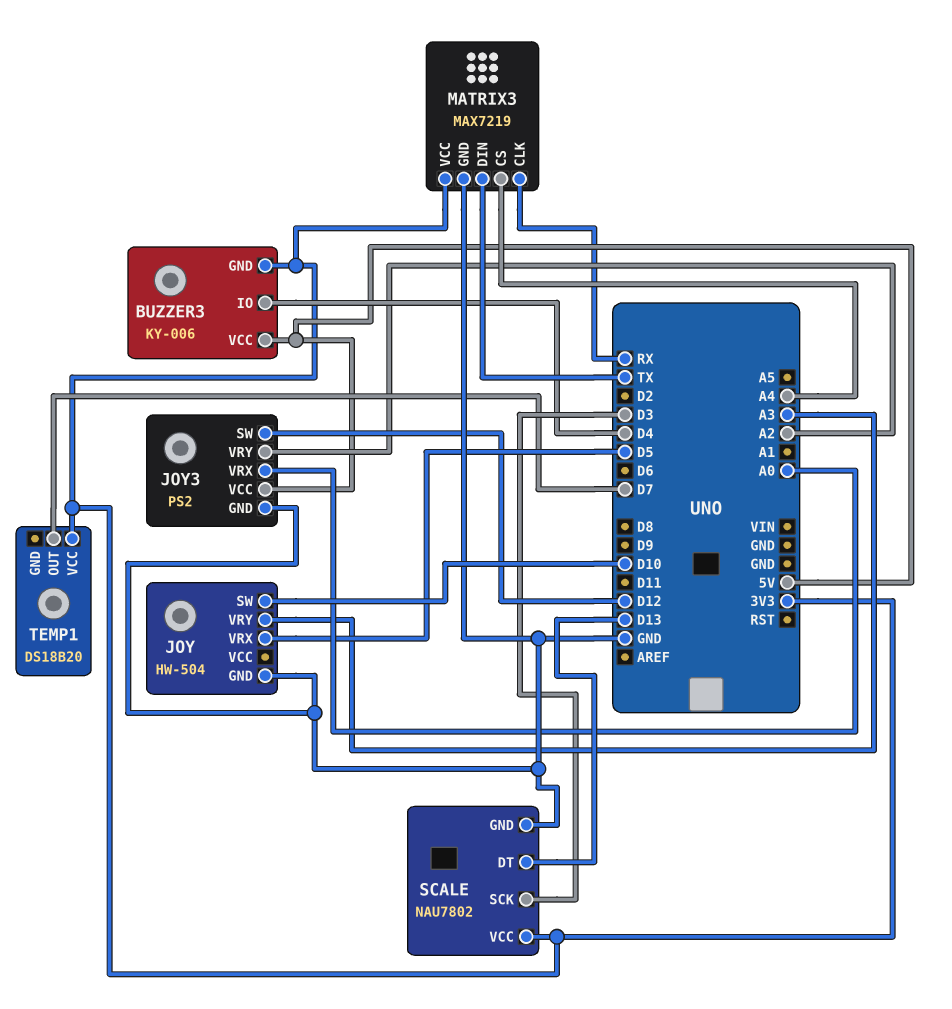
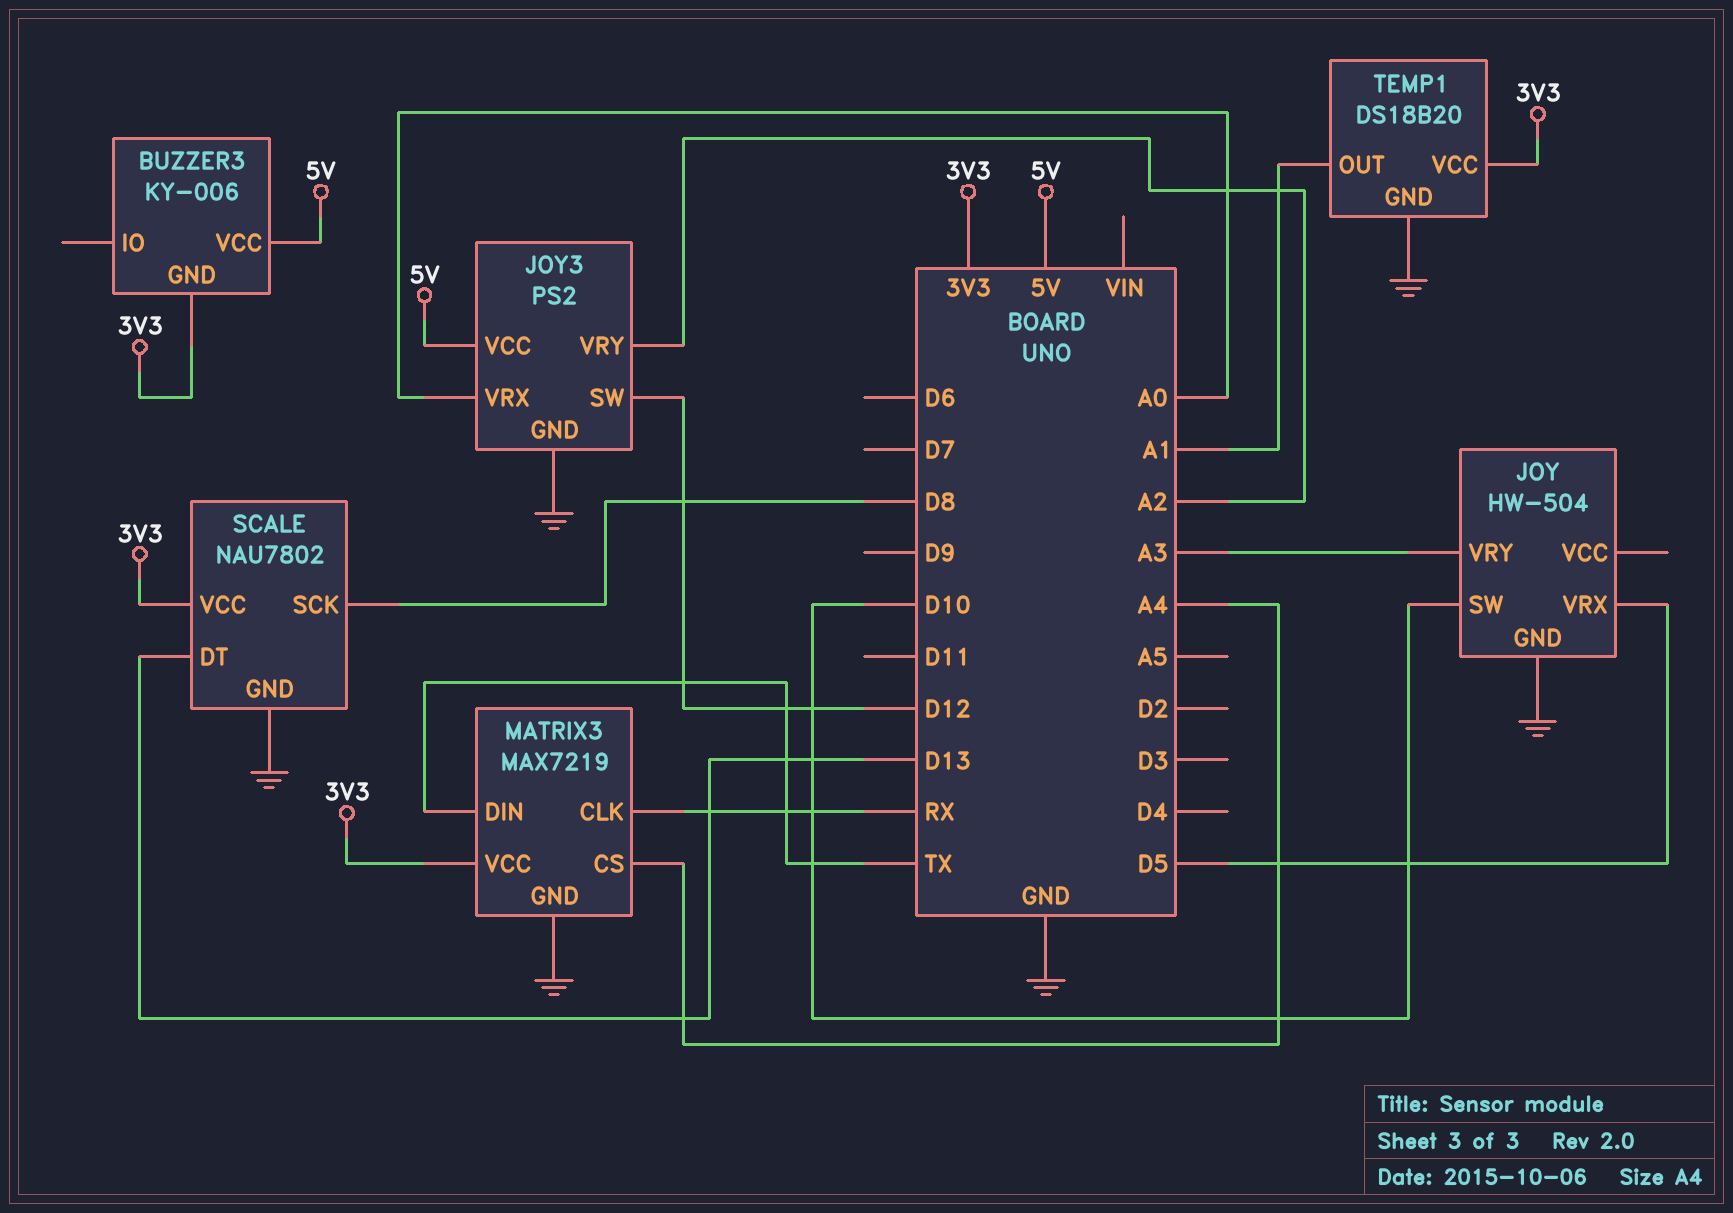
BUZZER3 pin IO: D4 -> none
SCALE pin SCK: D3 -> D8
TEMP1 pin GND: none -> GND
TEMP1 pin OUT: D7 -> A1

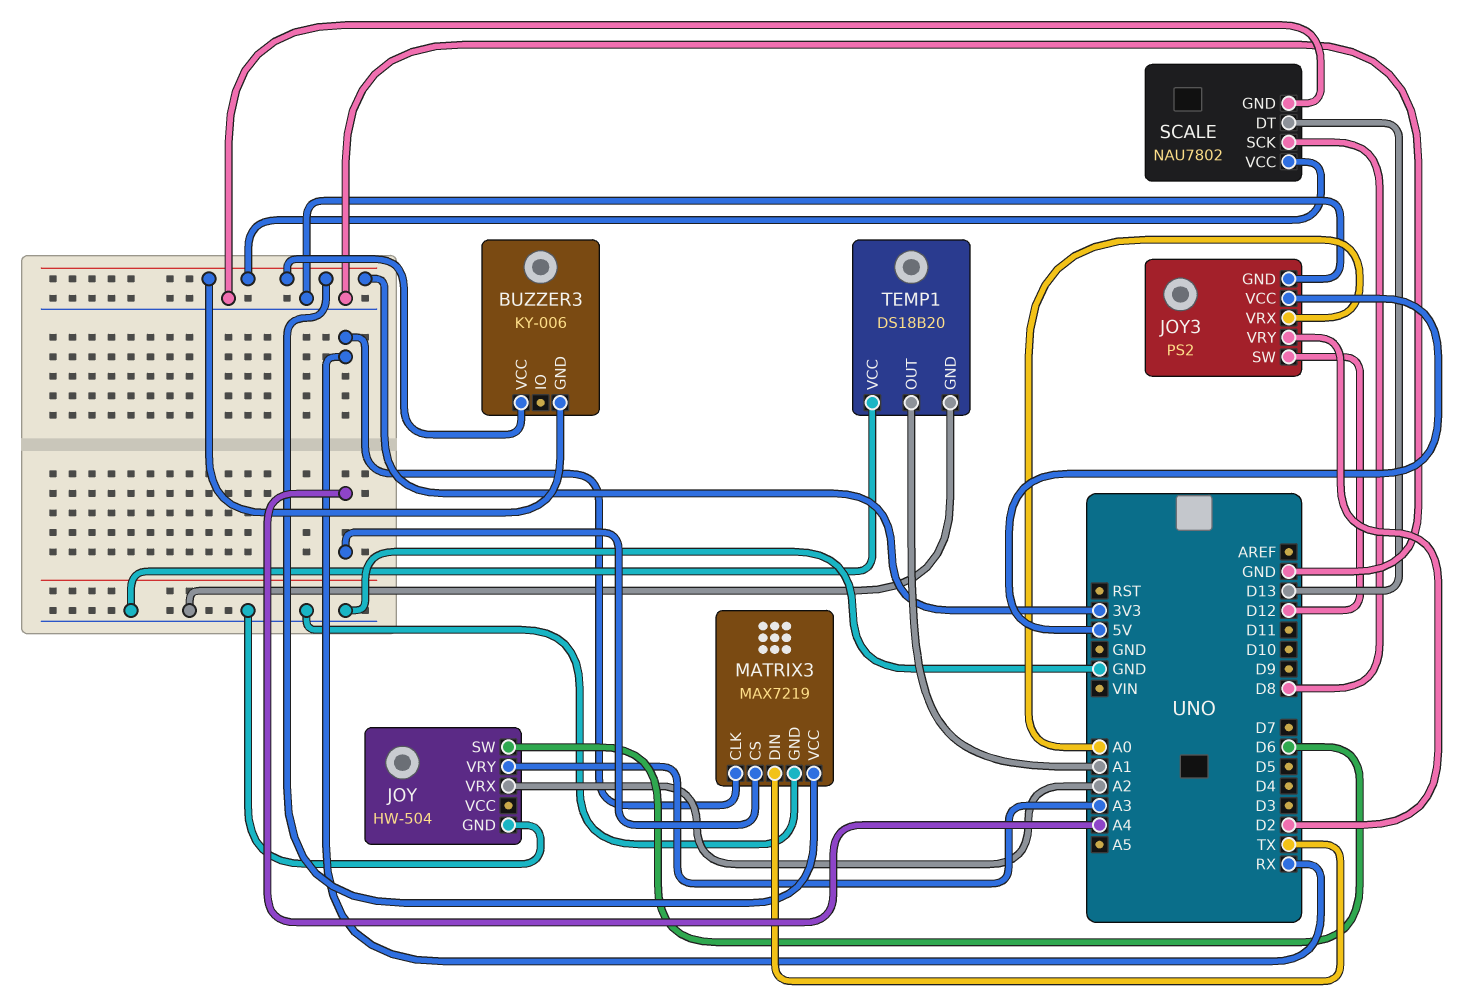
BUZZER3 pin VCC: 5V -> 3V3
JOY pin SW: D10 -> D6
JOY pin VRX: D5 -> A2
JOY3 pin VRY: A2 -> D2
TEMP1 pin VCC: 3V3 -> GND

